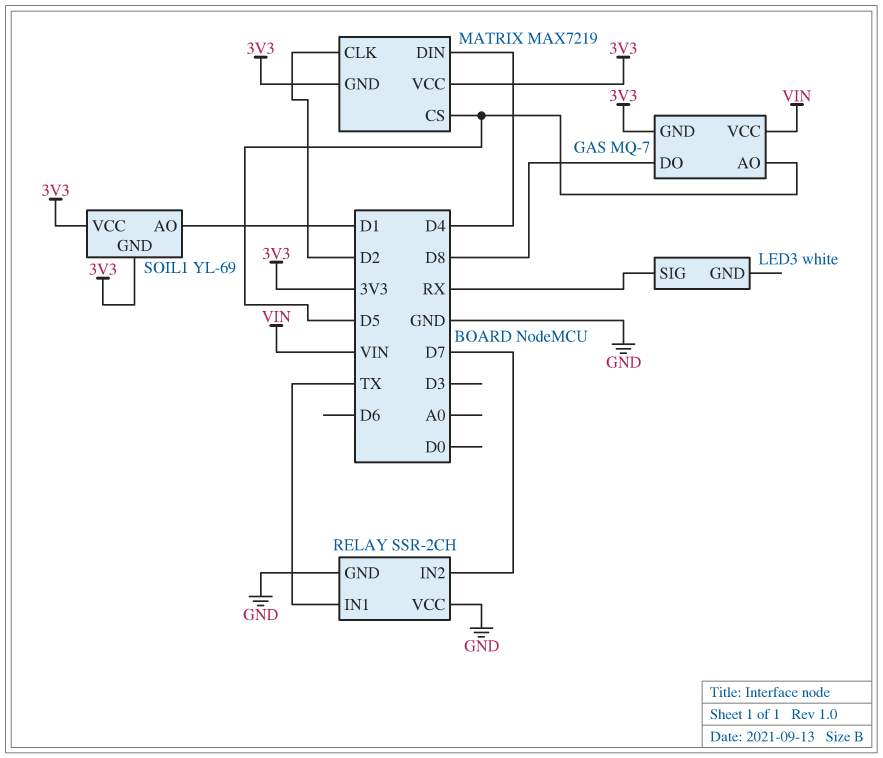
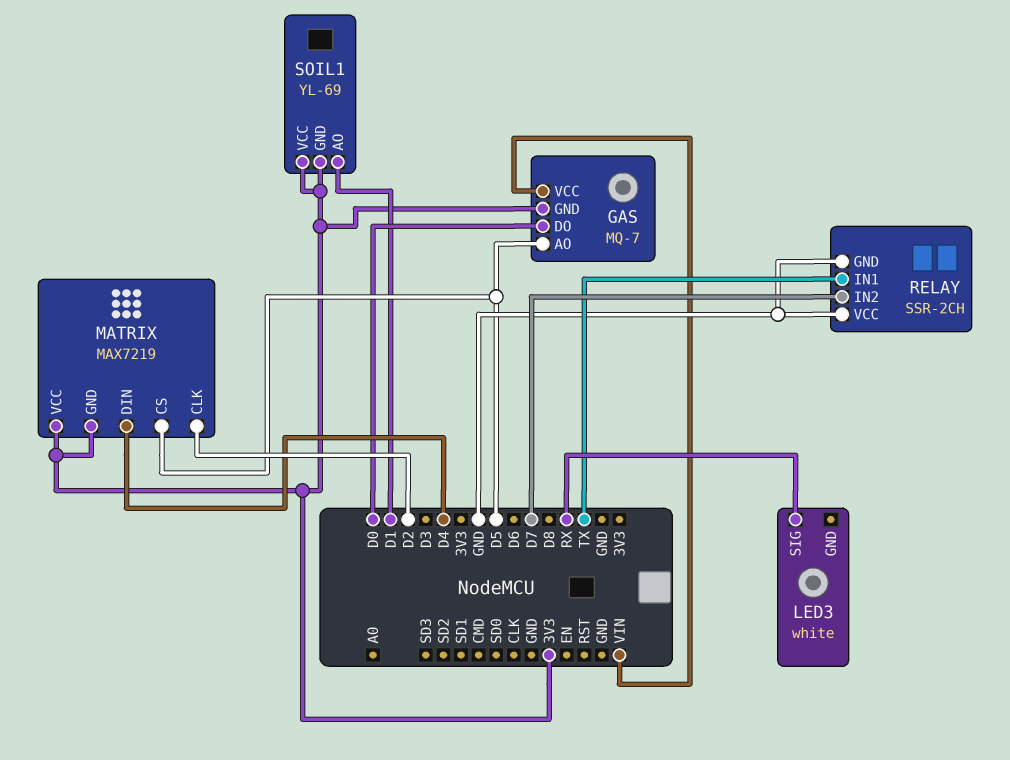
GAS pin DO: D8 -> D0

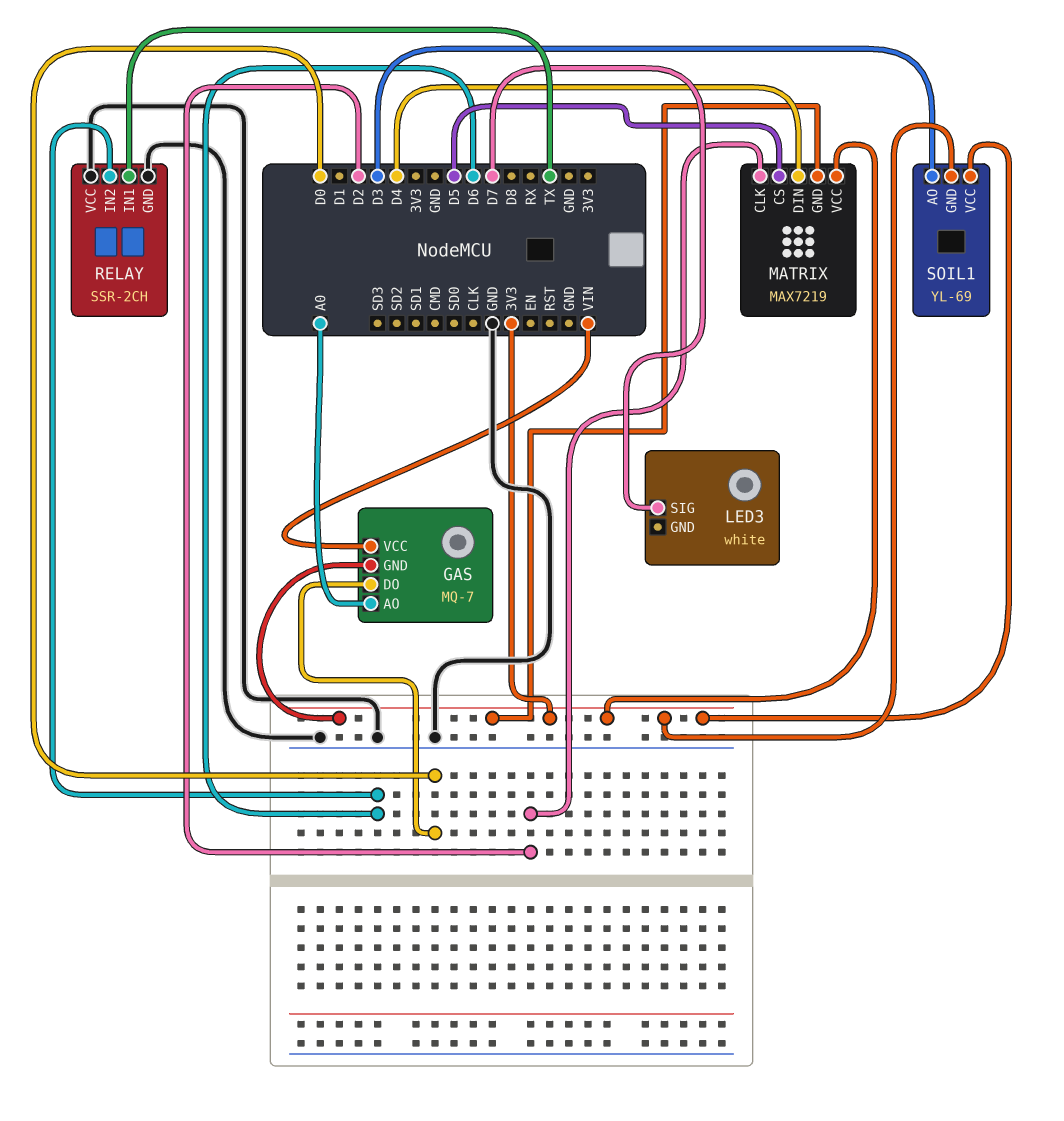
GAS pin AO: D5 -> A0
LED3 pin SIG: RX -> D7
RELAY pin IN2: D7 -> D6
SOIL1 pin AO: D1 -> D3

